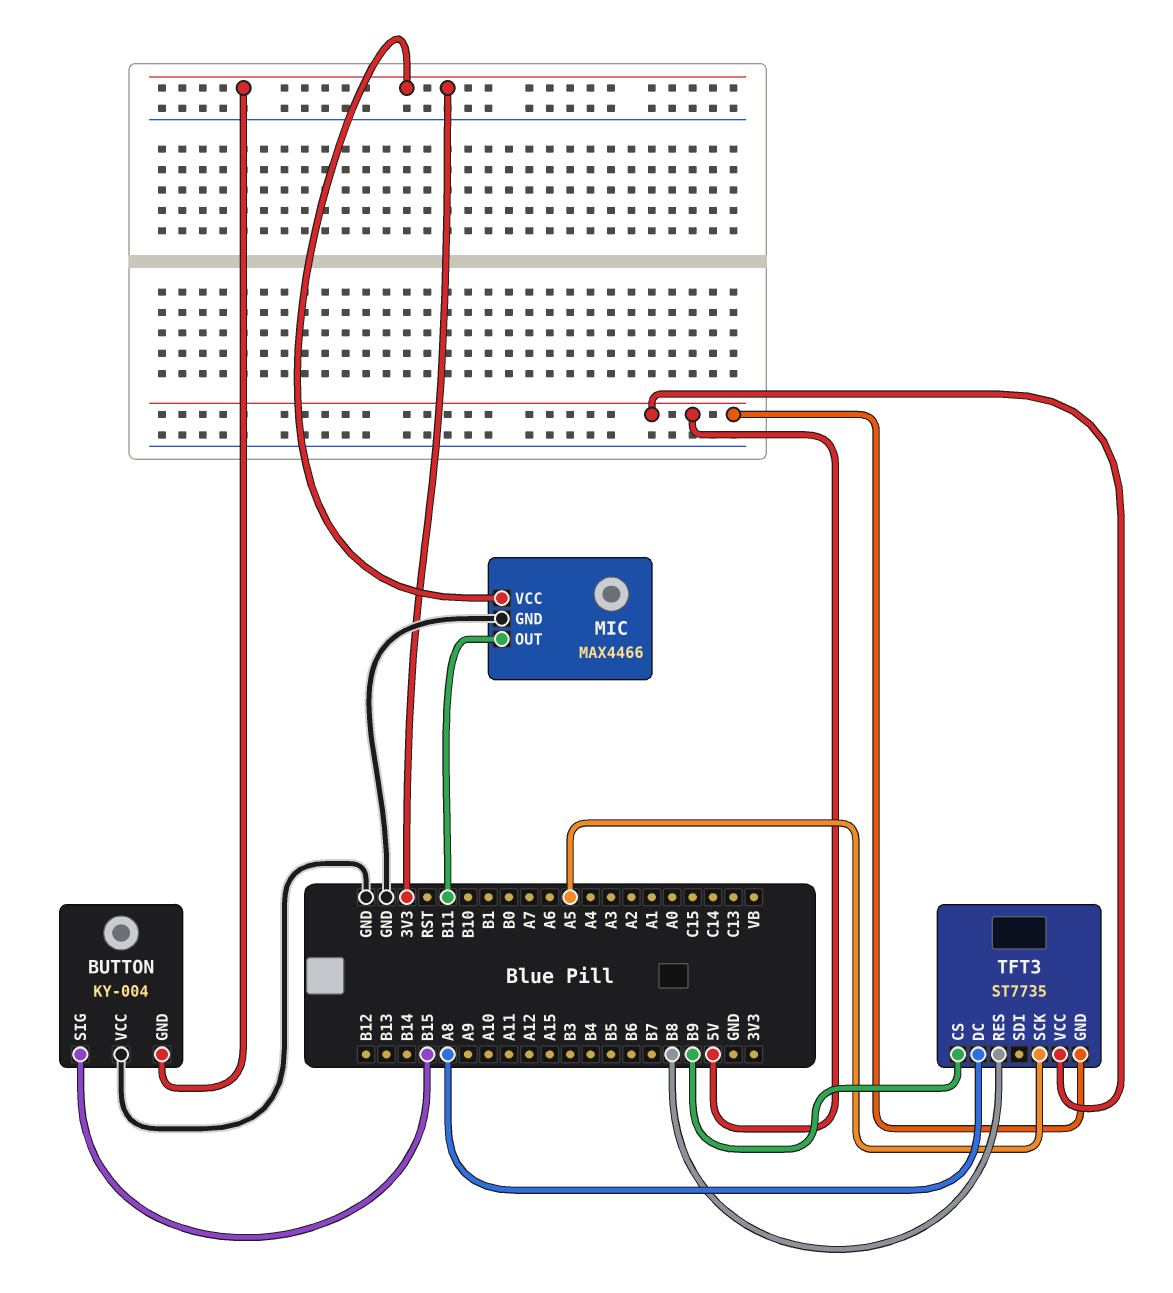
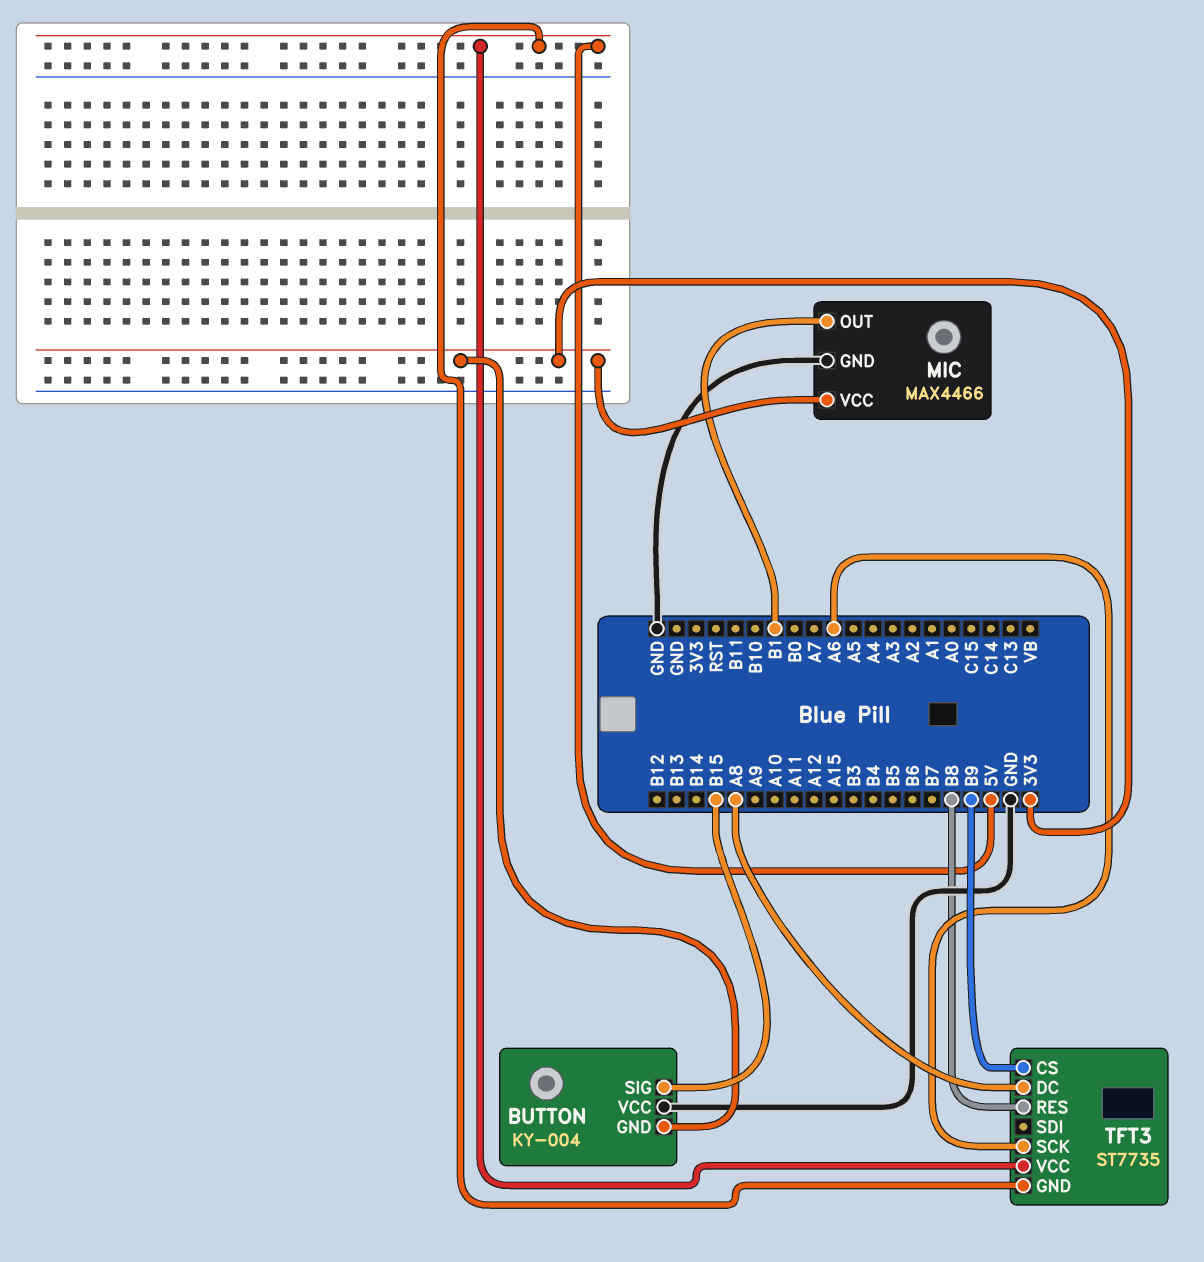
MIC pin OUT: B11 -> B1
TFT3 pin SCK: A5 -> A6

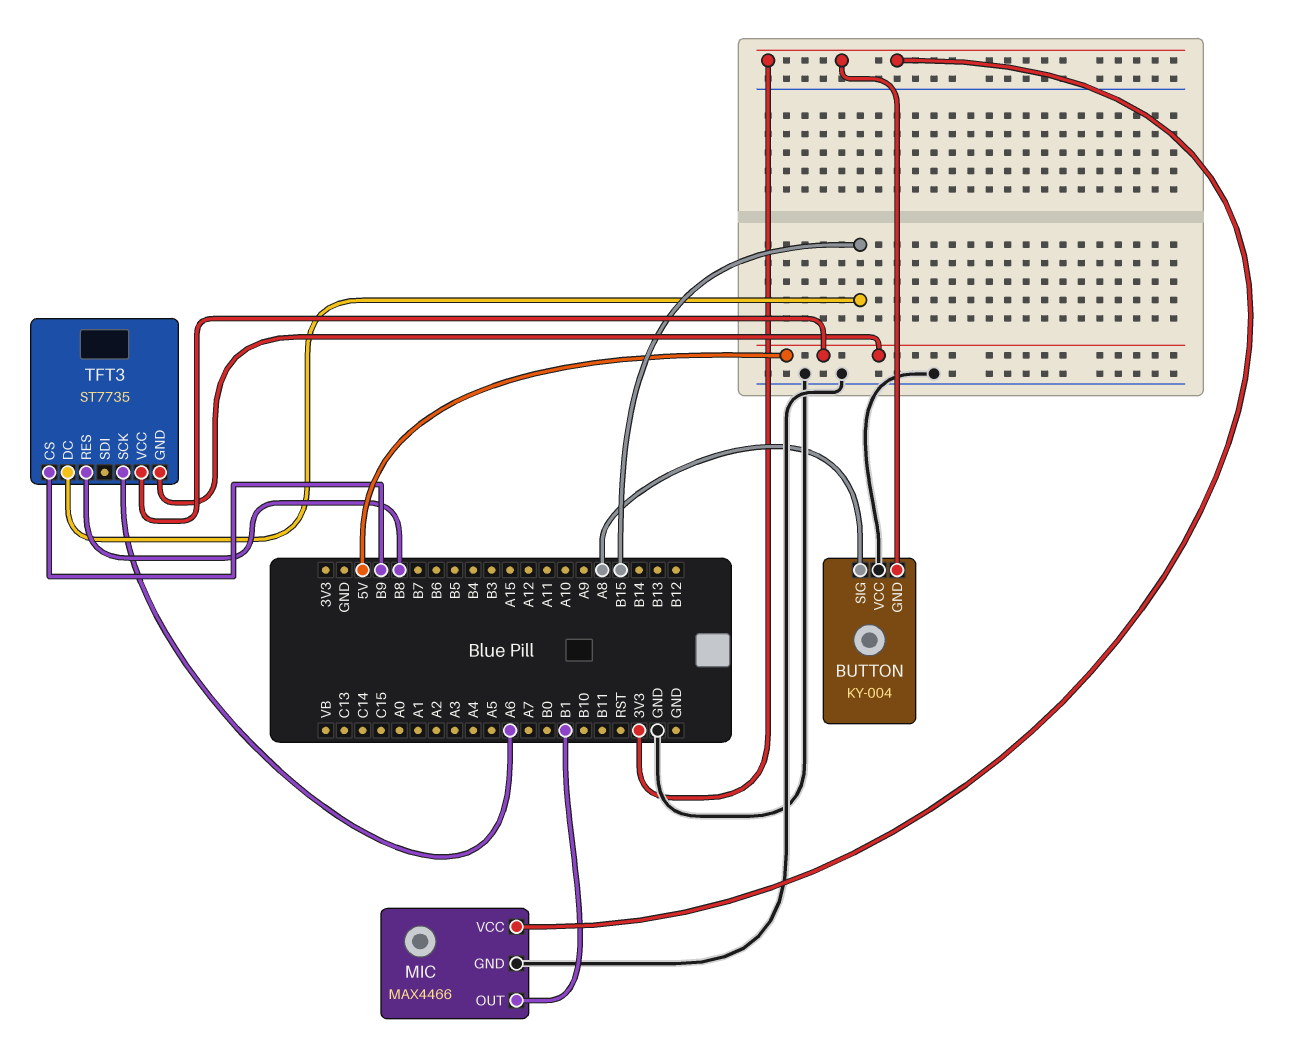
BUTTON pin SIG: B15 -> A8
TFT3 pin DC: A8 -> B15

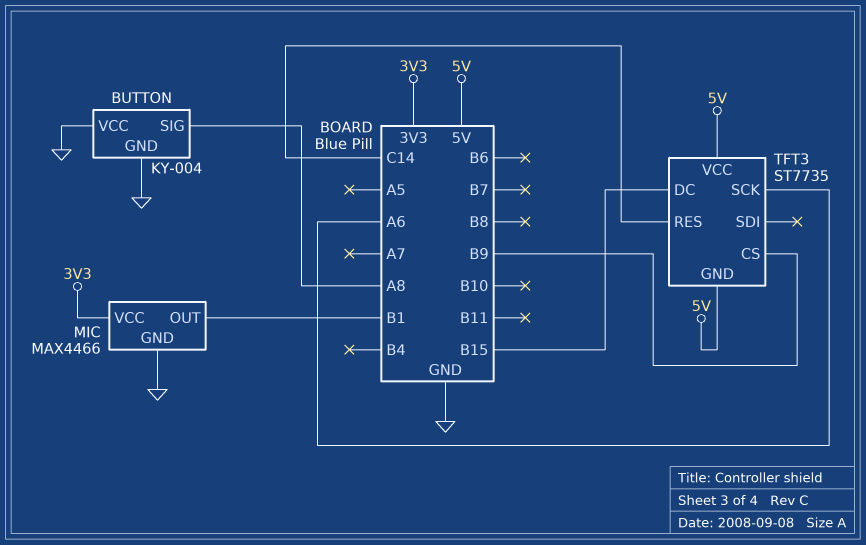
BUTTON pin GND: 3V3 -> GND
TFT3 pin RES: B8 -> C14

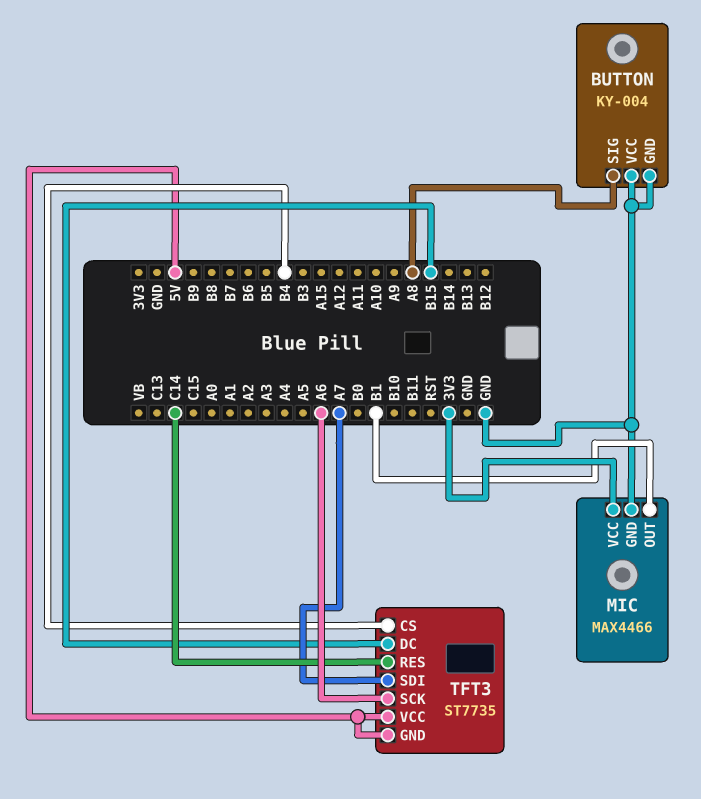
TFT3 pin CS: B9 -> B4
TFT3 pin SDI: none -> A7

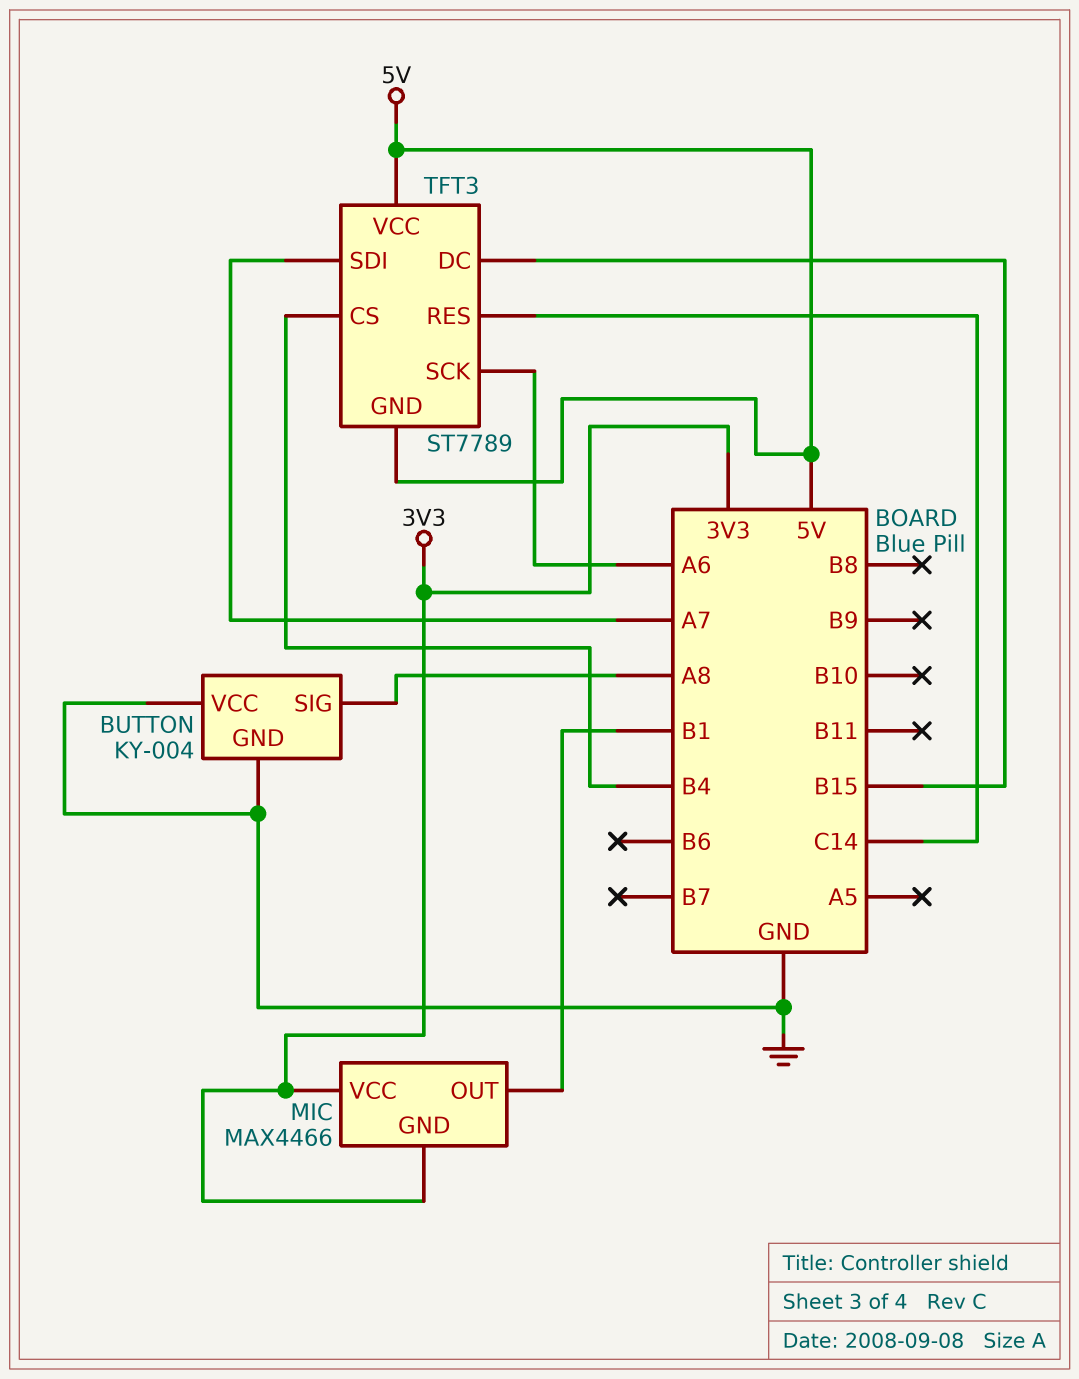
MIC pin GND: GND -> 3V3
TFT3: ST7735 -> ST7789

